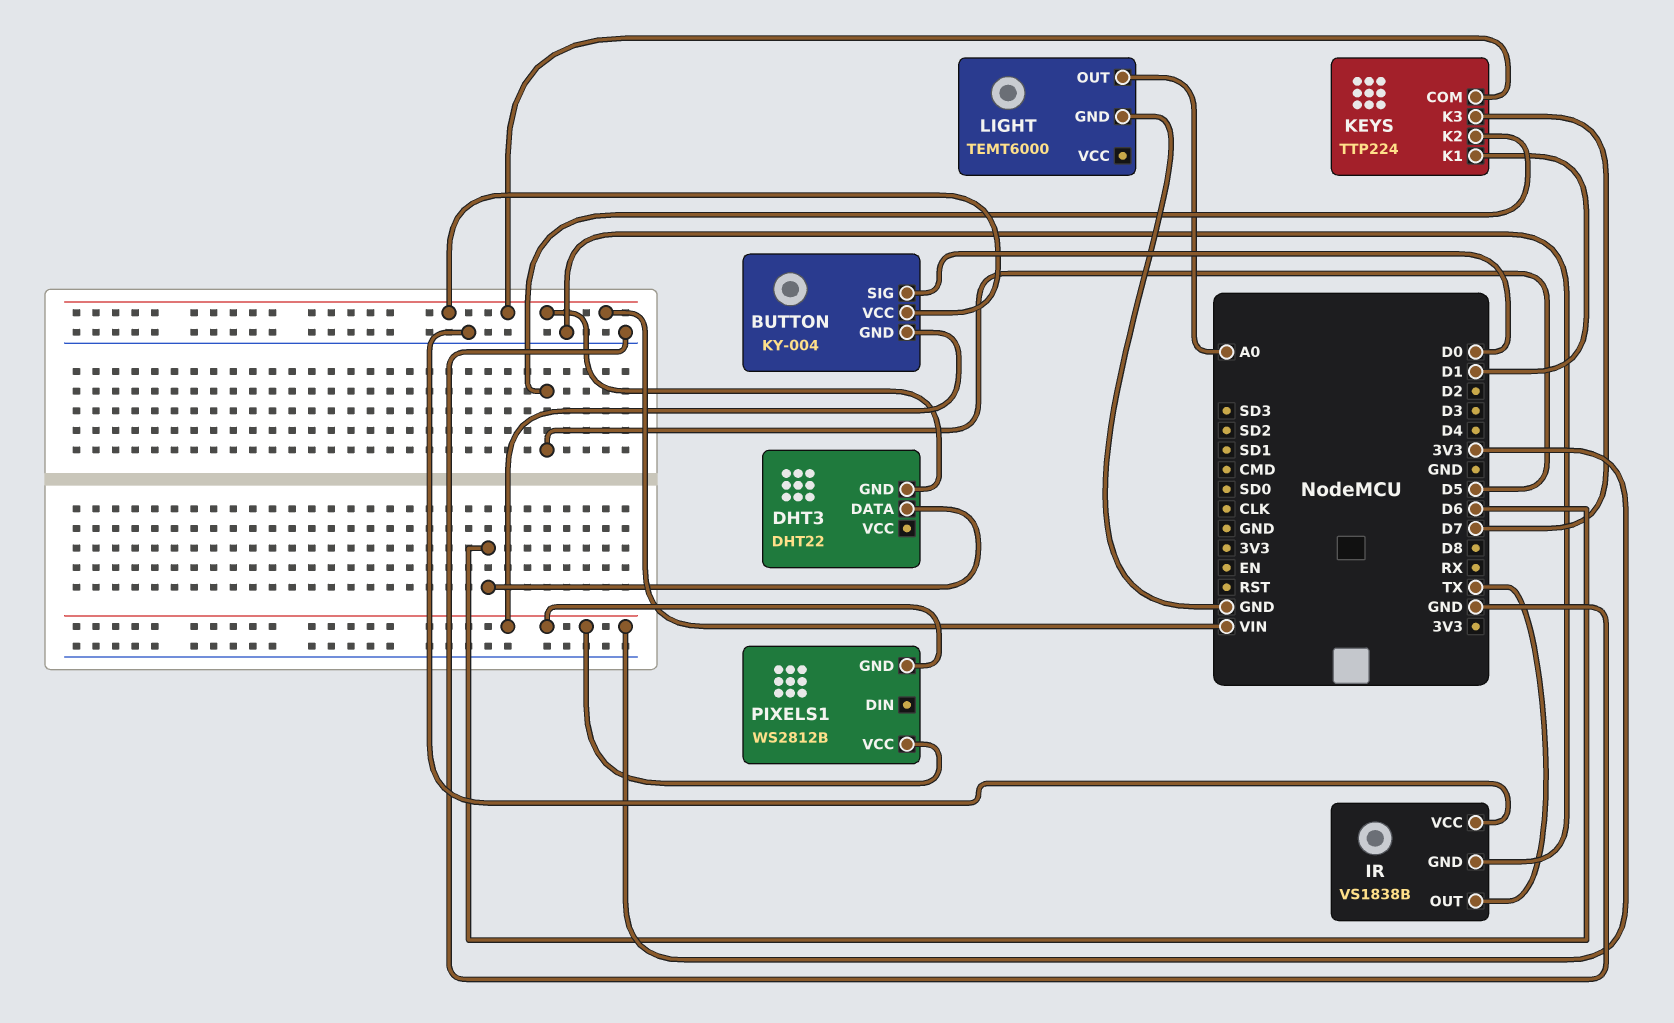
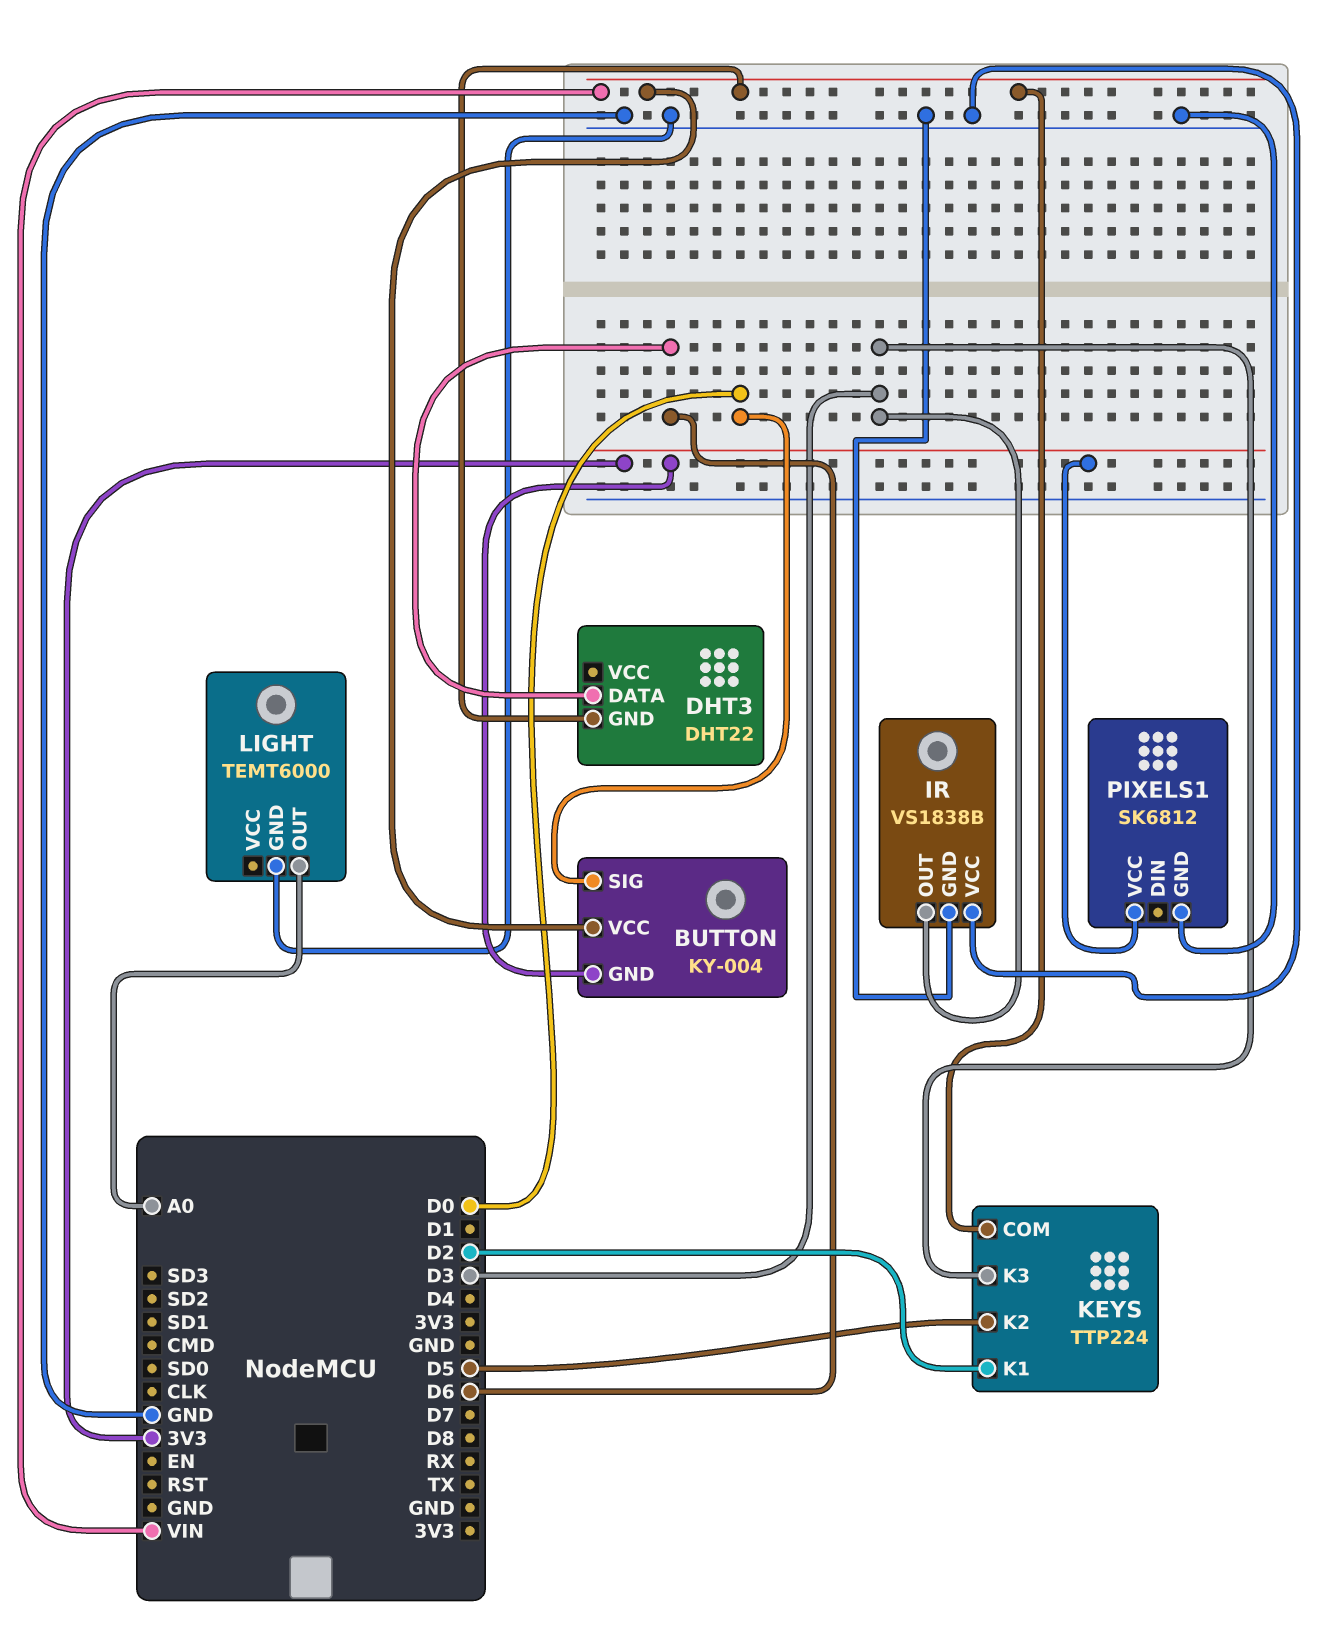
IR pin OUT: TX -> D3
KEYS pin K1: D1 -> D2
KEYS pin K3: D7 -> D3
PIXELS1: WS2812B -> SK6812
PIXELS1 pin GND: 3V3 -> GND

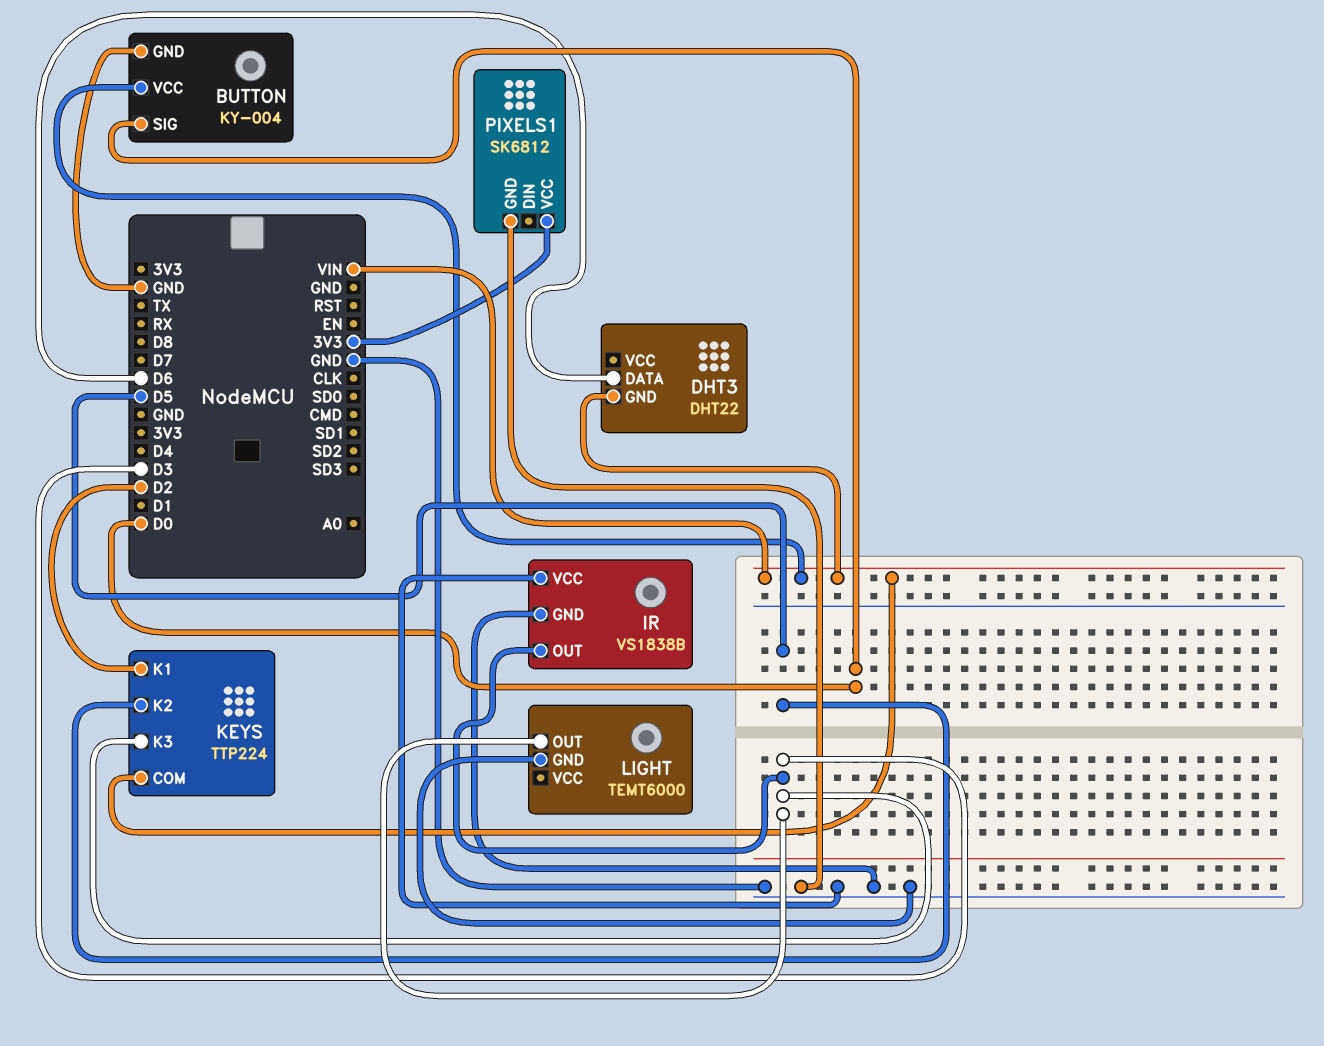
BUTTON pin GND: 3V3 -> GND
LIGHT pin OUT: A0 -> D3

